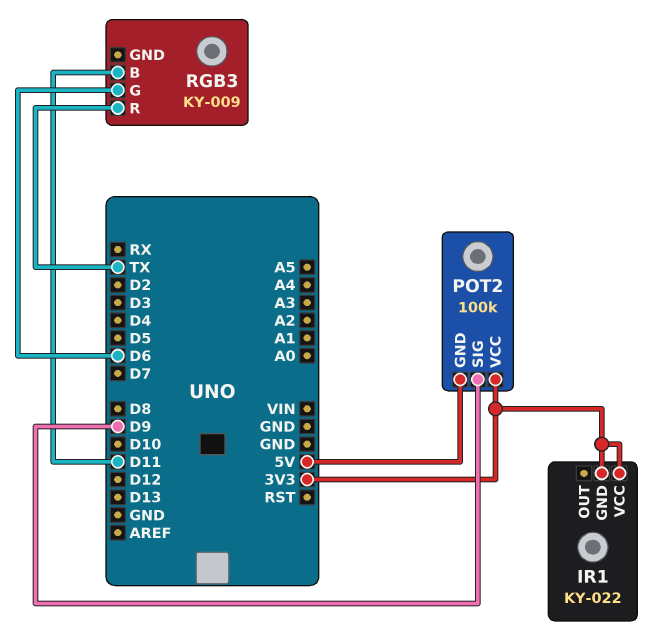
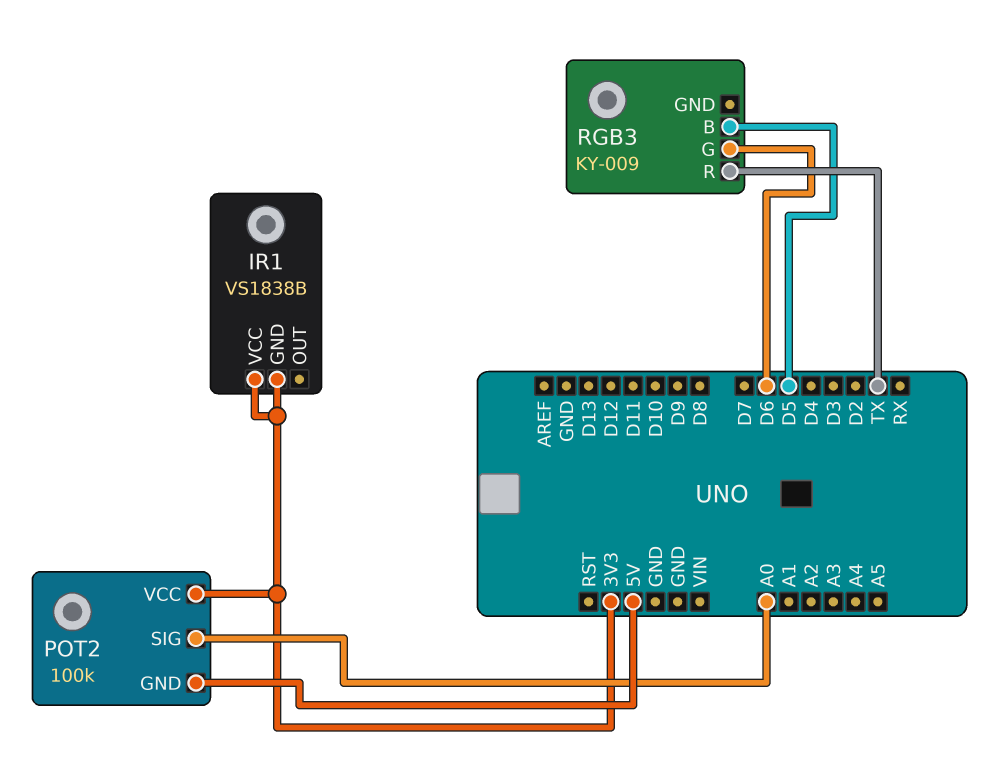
IR1: KY-022 -> VS1838B
POT2 pin SIG: D9 -> A0
RGB3 pin B: D11 -> D5

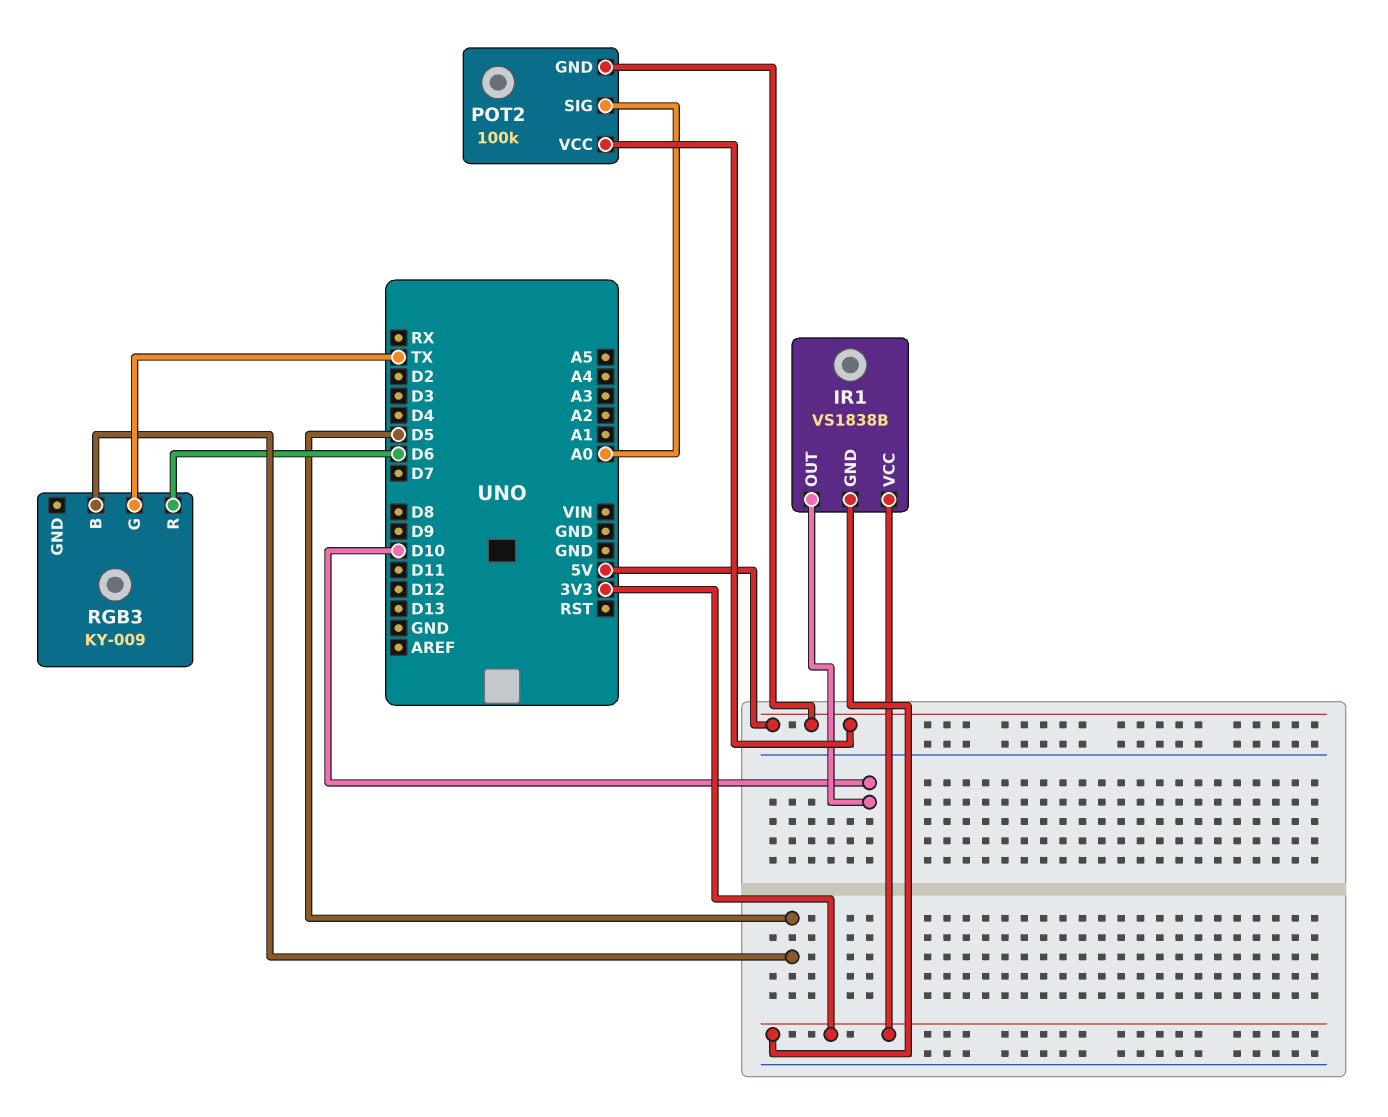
IR1 pin OUT: none -> D10
POT2 pin VCC: 3V3 -> 5V
RGB3 pin G: D6 -> TX
RGB3 pin R: TX -> D6

